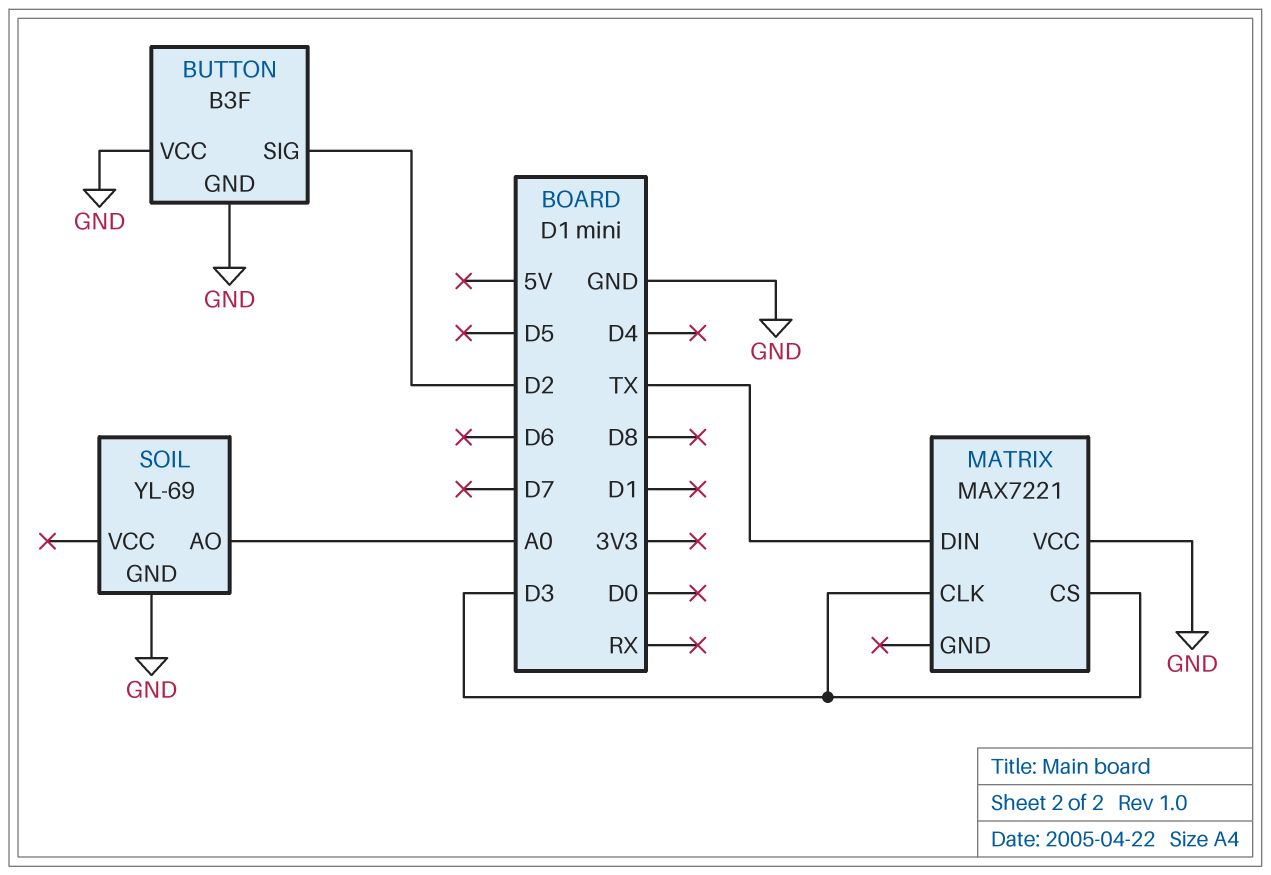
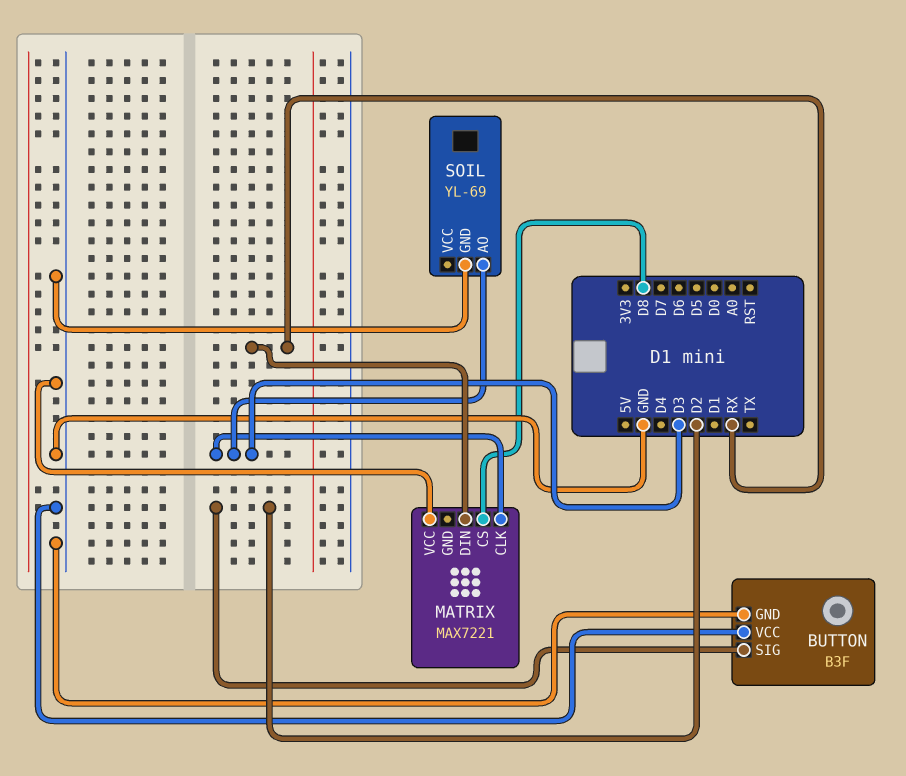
MATRIX pin CS: D3 -> D8
MATRIX pin DIN: TX -> RX
SOIL pin AO: A0 -> D3

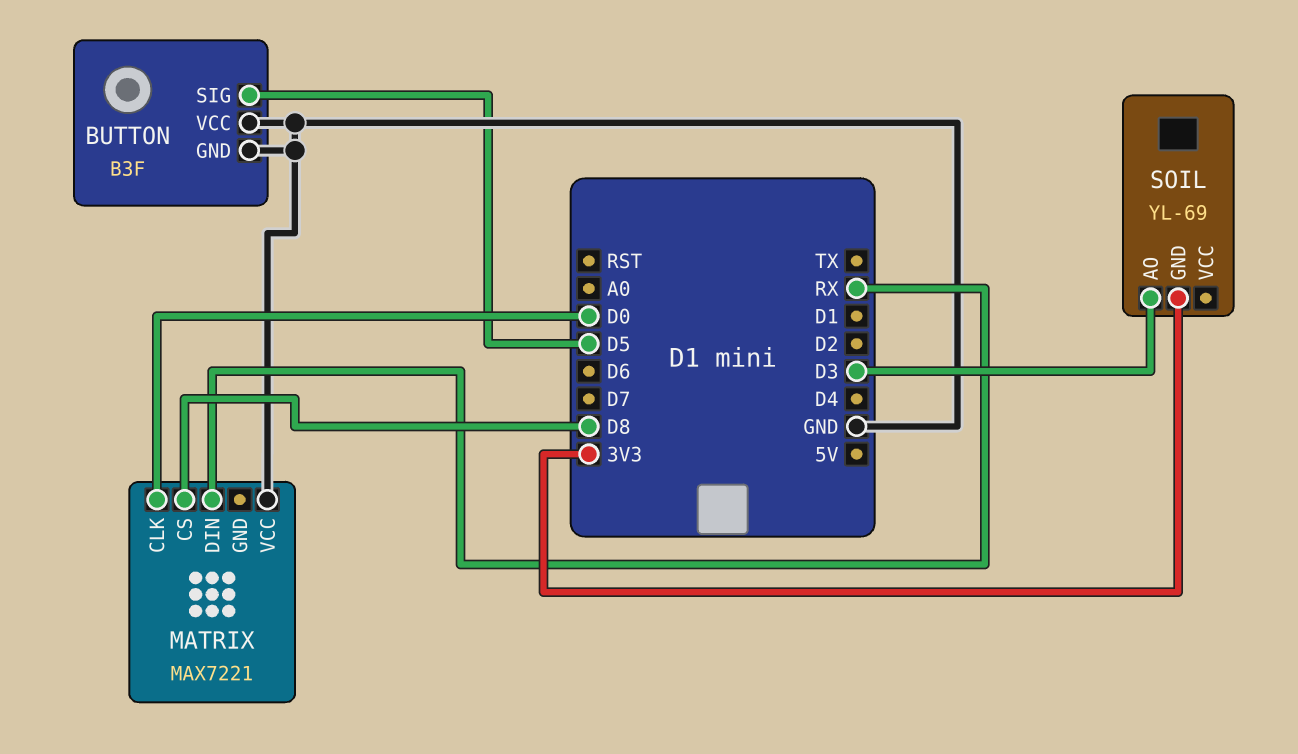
BUTTON pin SIG: D2 -> D5
MATRIX pin CLK: D3 -> D0
SOIL pin GND: GND -> 3V3

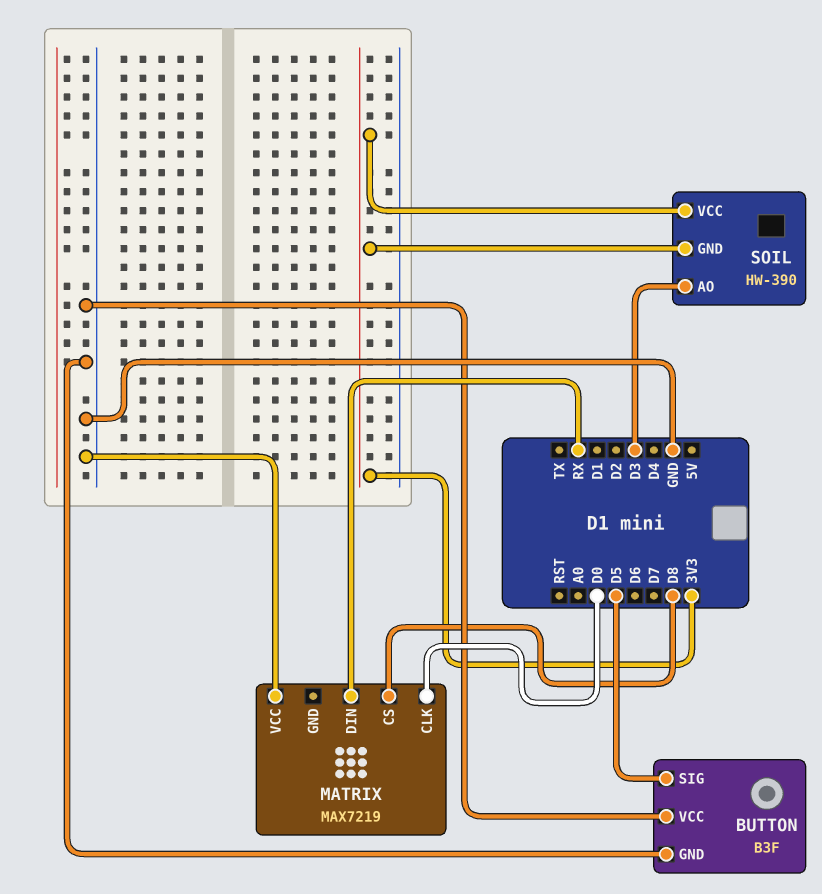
MATRIX: MAX7221 -> MAX7219
SOIL: YL-69 -> HW-390
SOIL pin VCC: none -> 3V3

